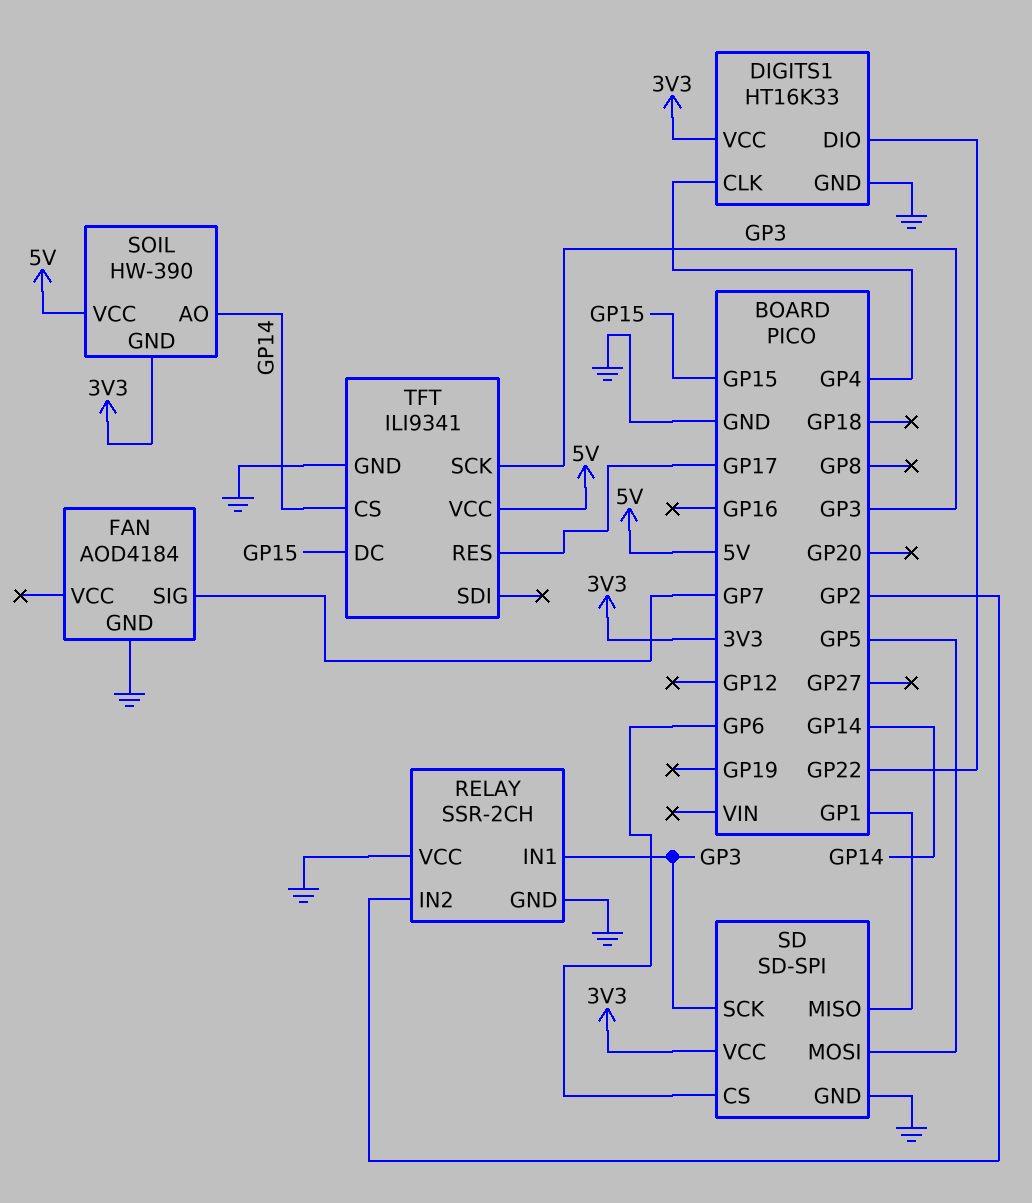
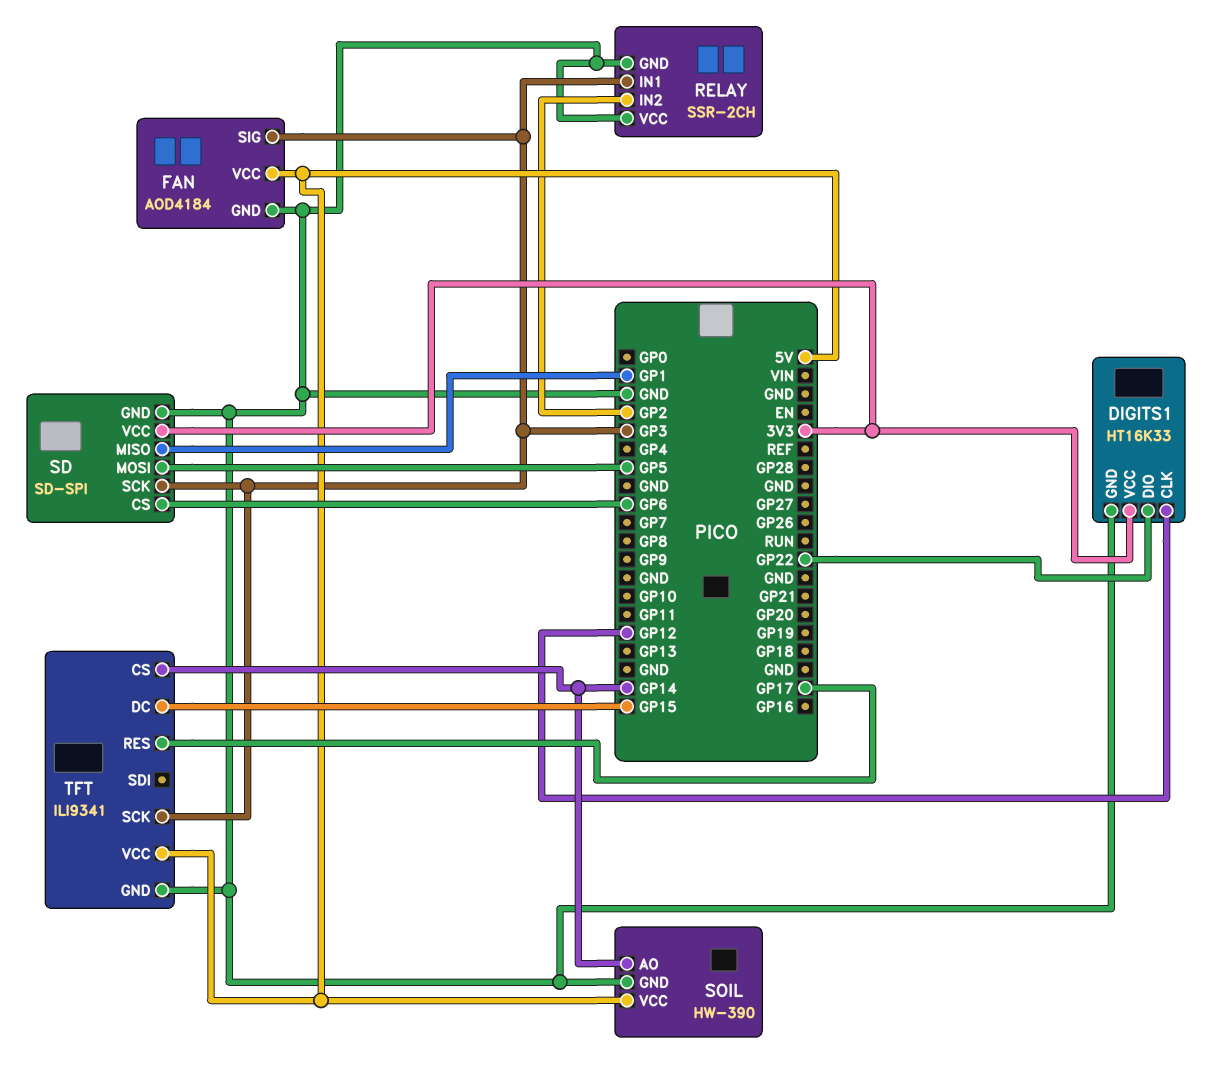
DIGITS1 pin CLK: GP4 -> GP12
FAN pin SIG: GP7 -> GP3
FAN pin VCC: none -> 5V
SOIL pin GND: 3V3 -> GND

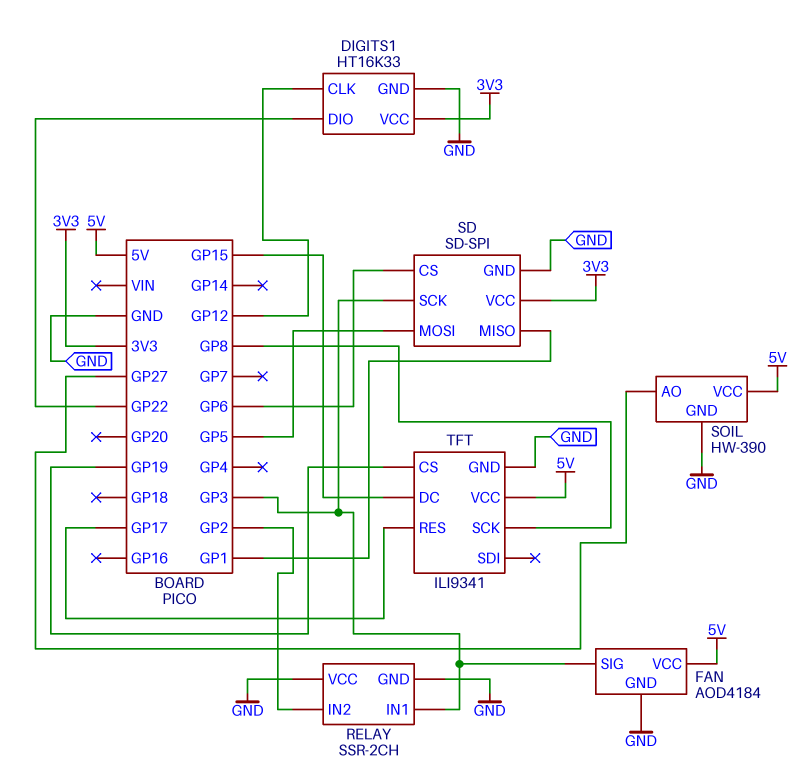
SOIL pin AO: GP14 -> GP27
TFT pin CS: GP14 -> GP19
TFT pin SCK: GP3 -> GP8

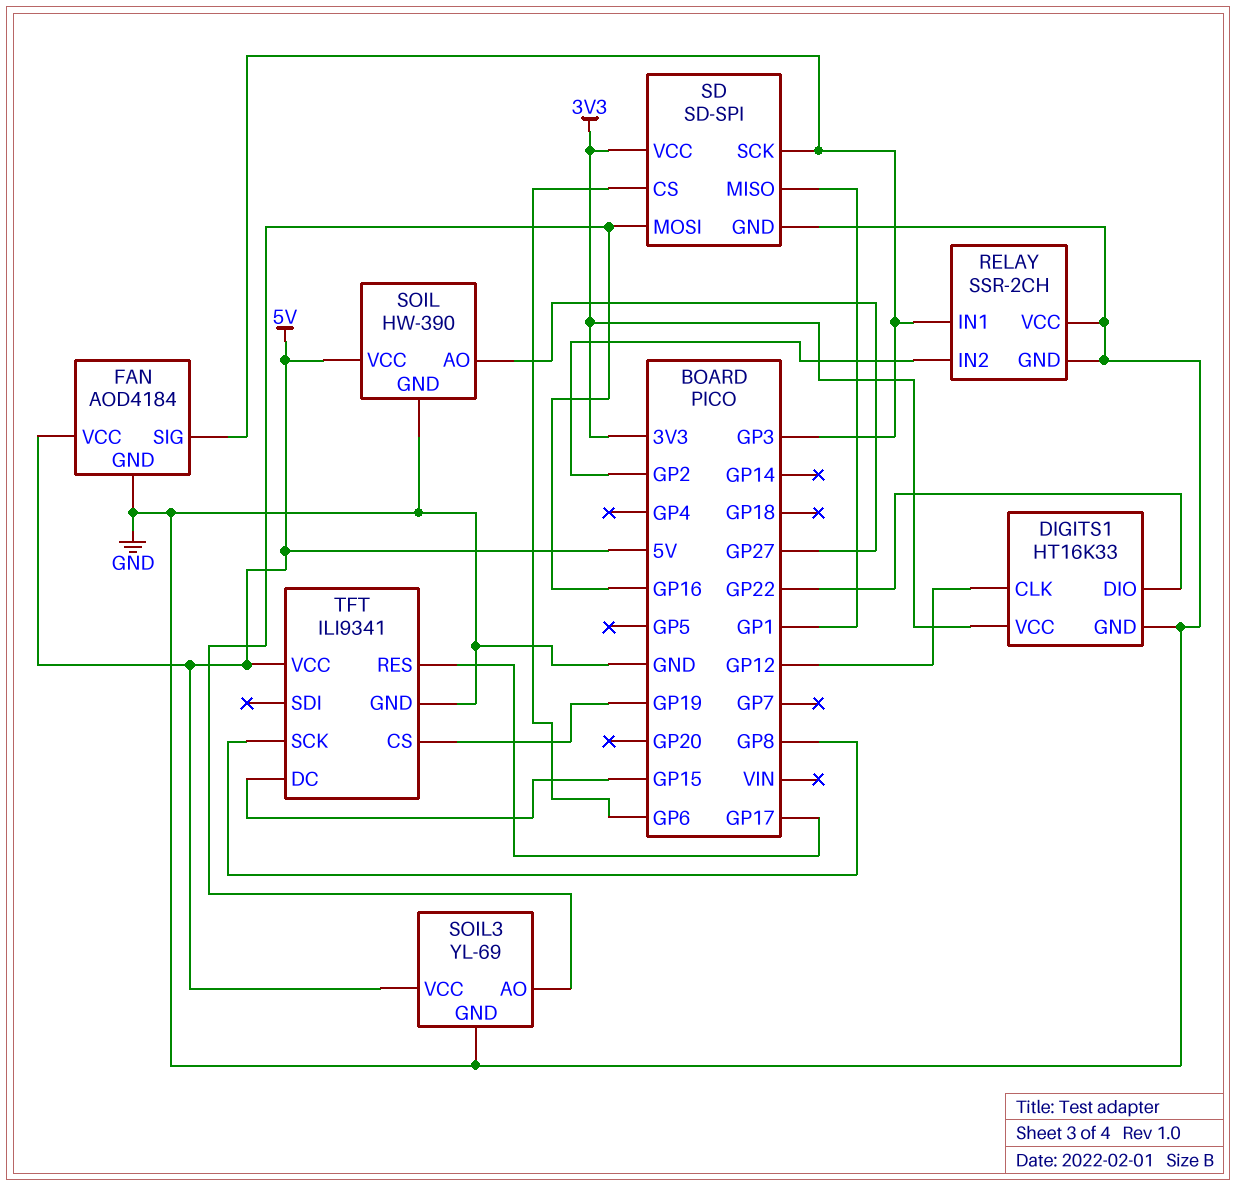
SD pin MOSI: GP5 -> GP16
SOIL3: none -> YL-69
SOIL3 pin AO: none -> GP16
SOIL3 pin GND: none -> GND
SOIL3 pin VCC: none -> 5V

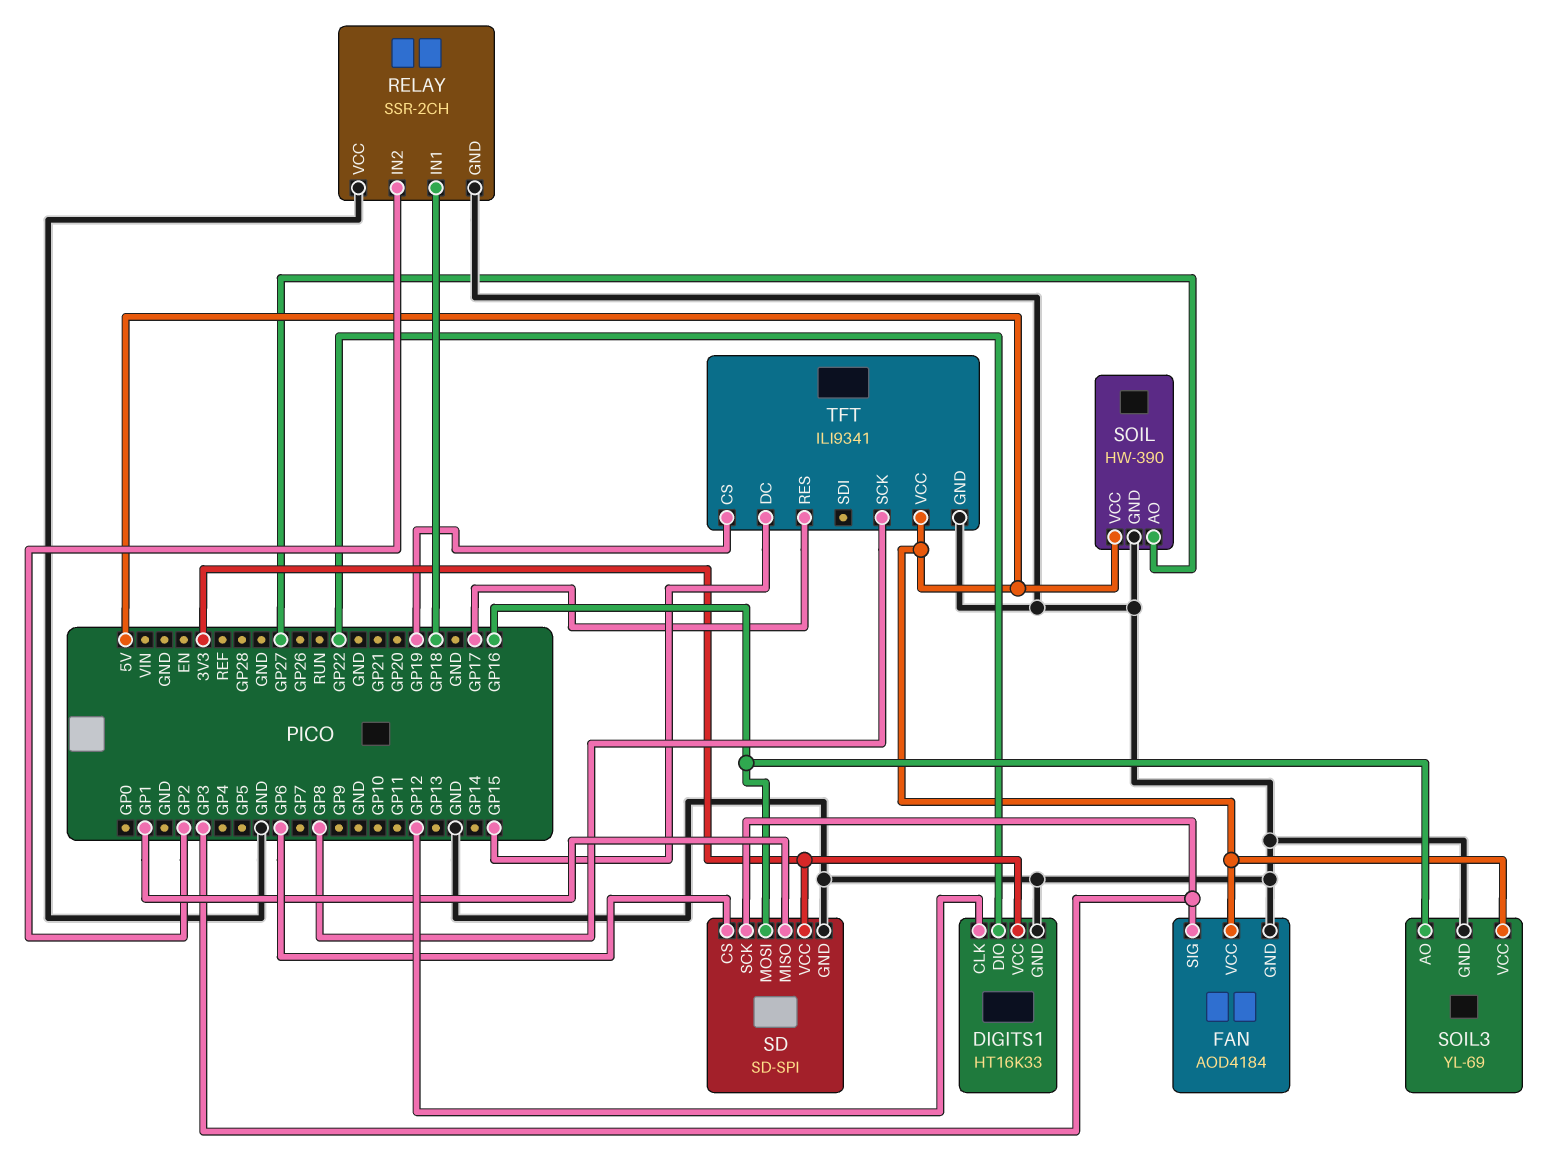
RELAY pin IN1: GP3 -> GP18

